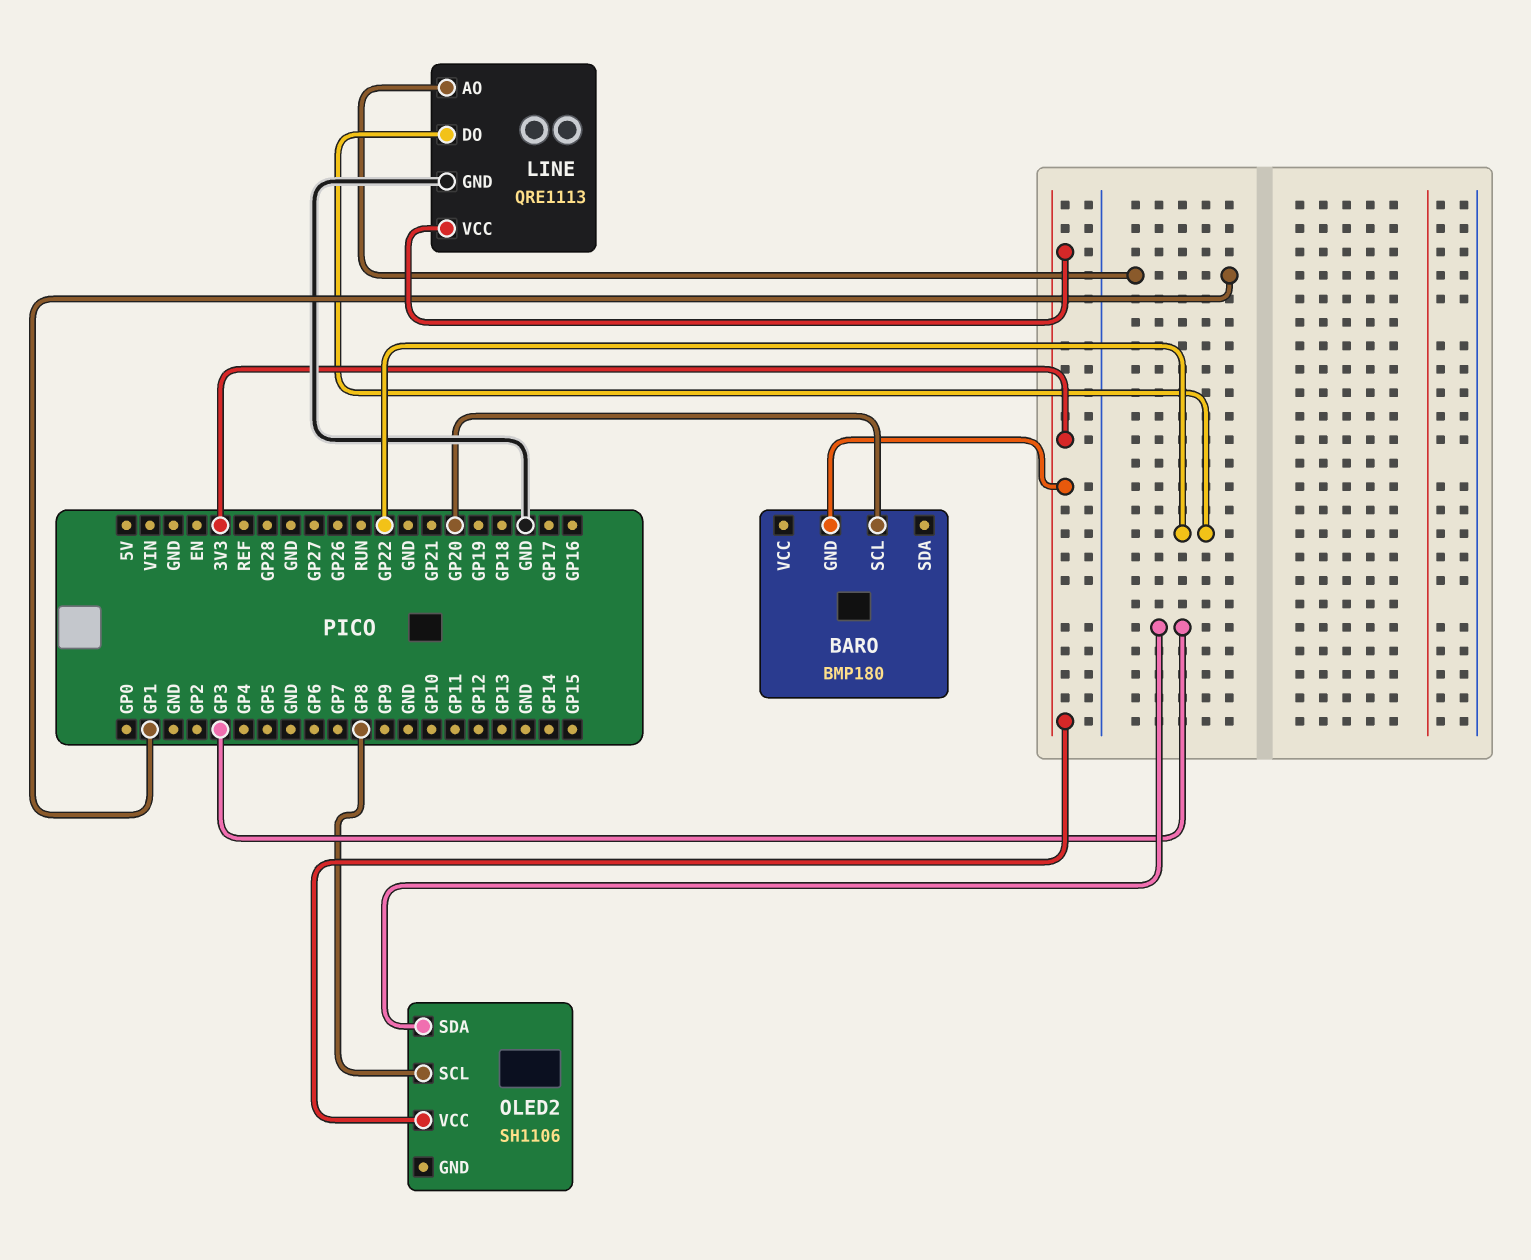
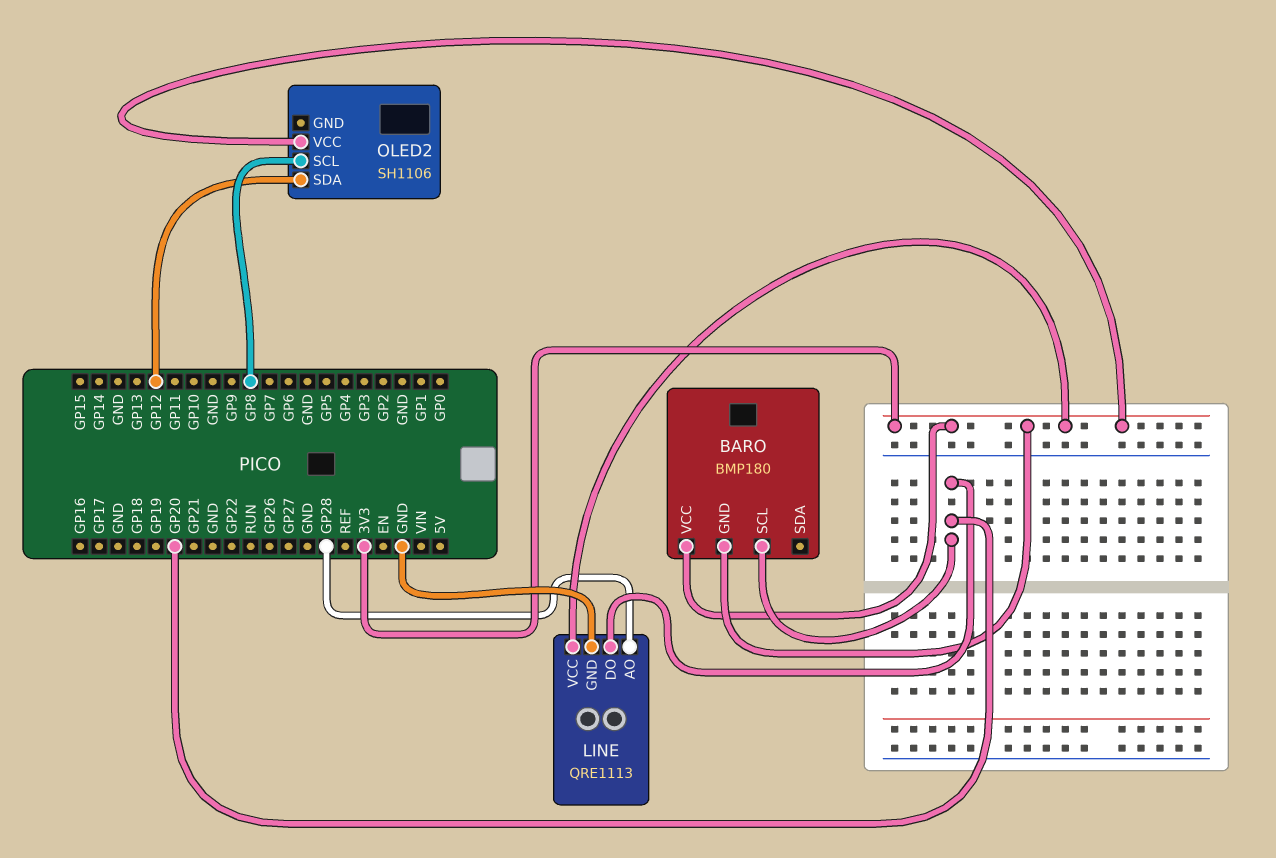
BARO pin VCC: none -> 3V3
LINE pin AO: GP1 -> GP28
LINE pin DO: GP22 -> GP20
OLED2 pin SDA: GP3 -> GP12

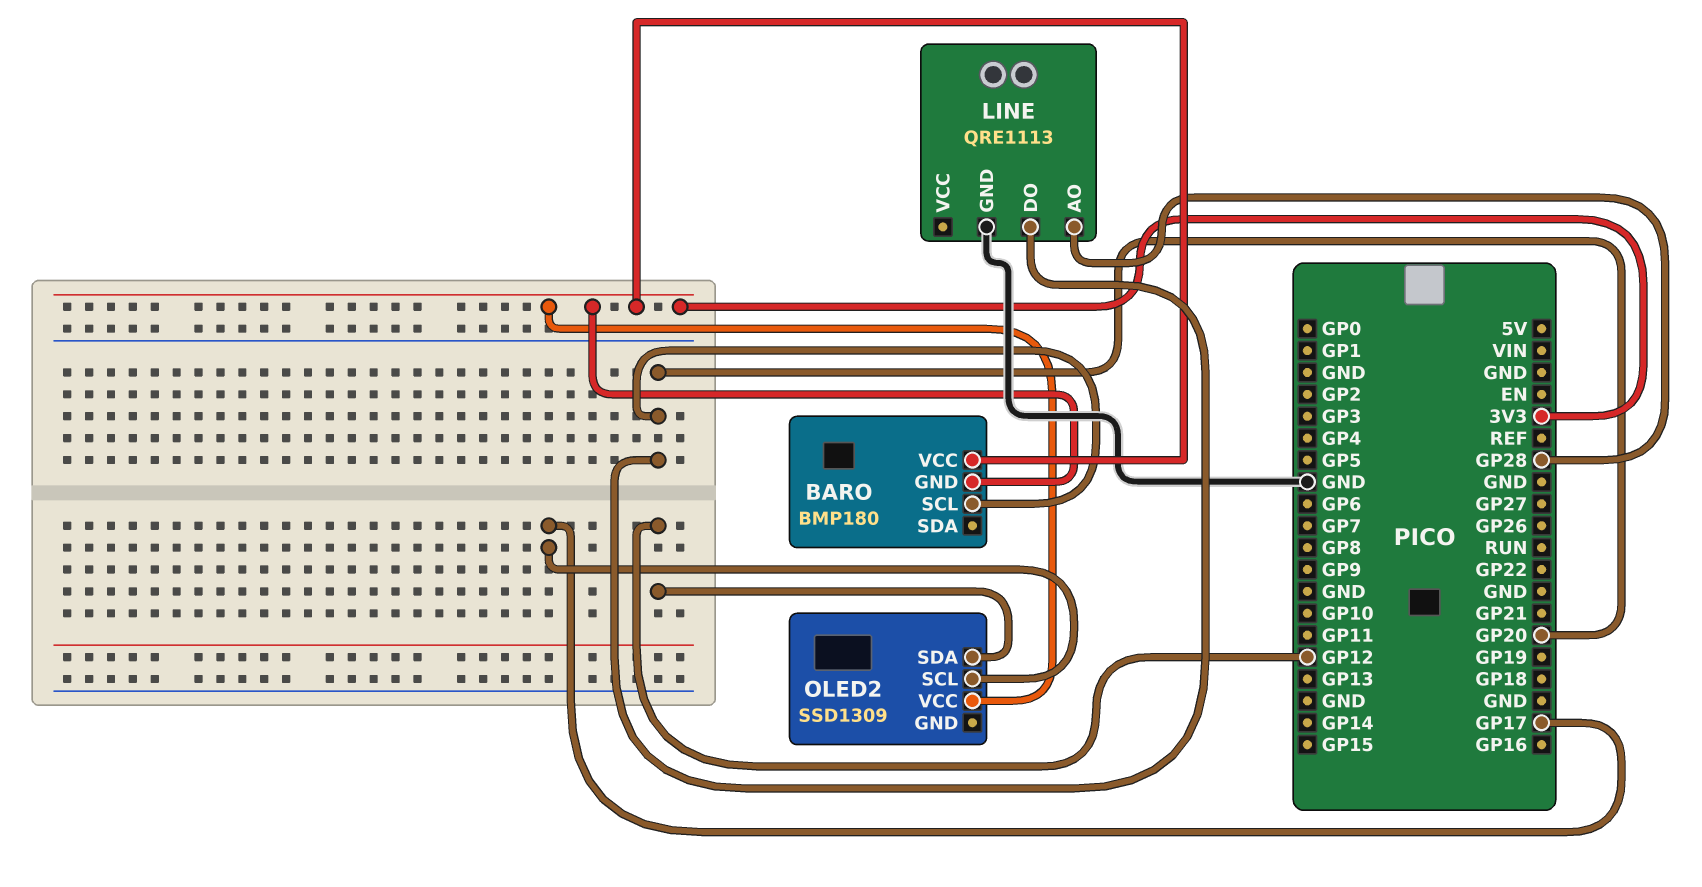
LINE pin VCC: 3V3 -> none
OLED2: SH1106 -> SSD1309
OLED2 pin SCL: GP8 -> GP17

